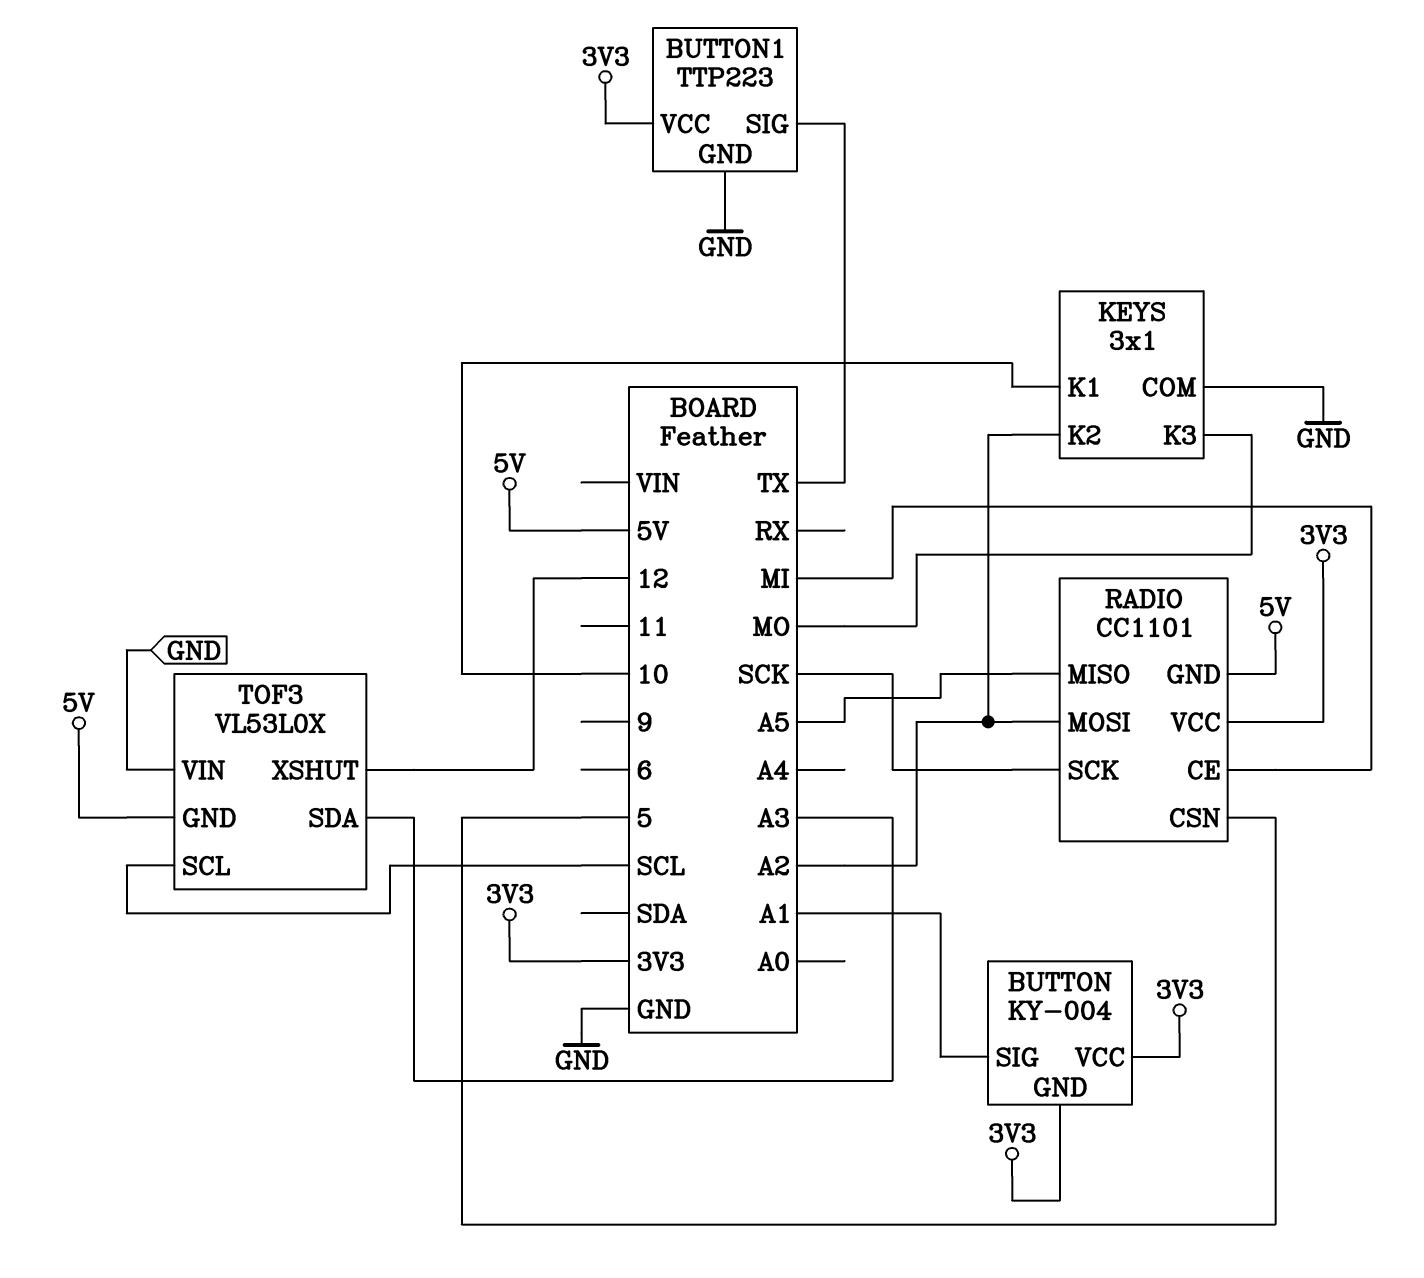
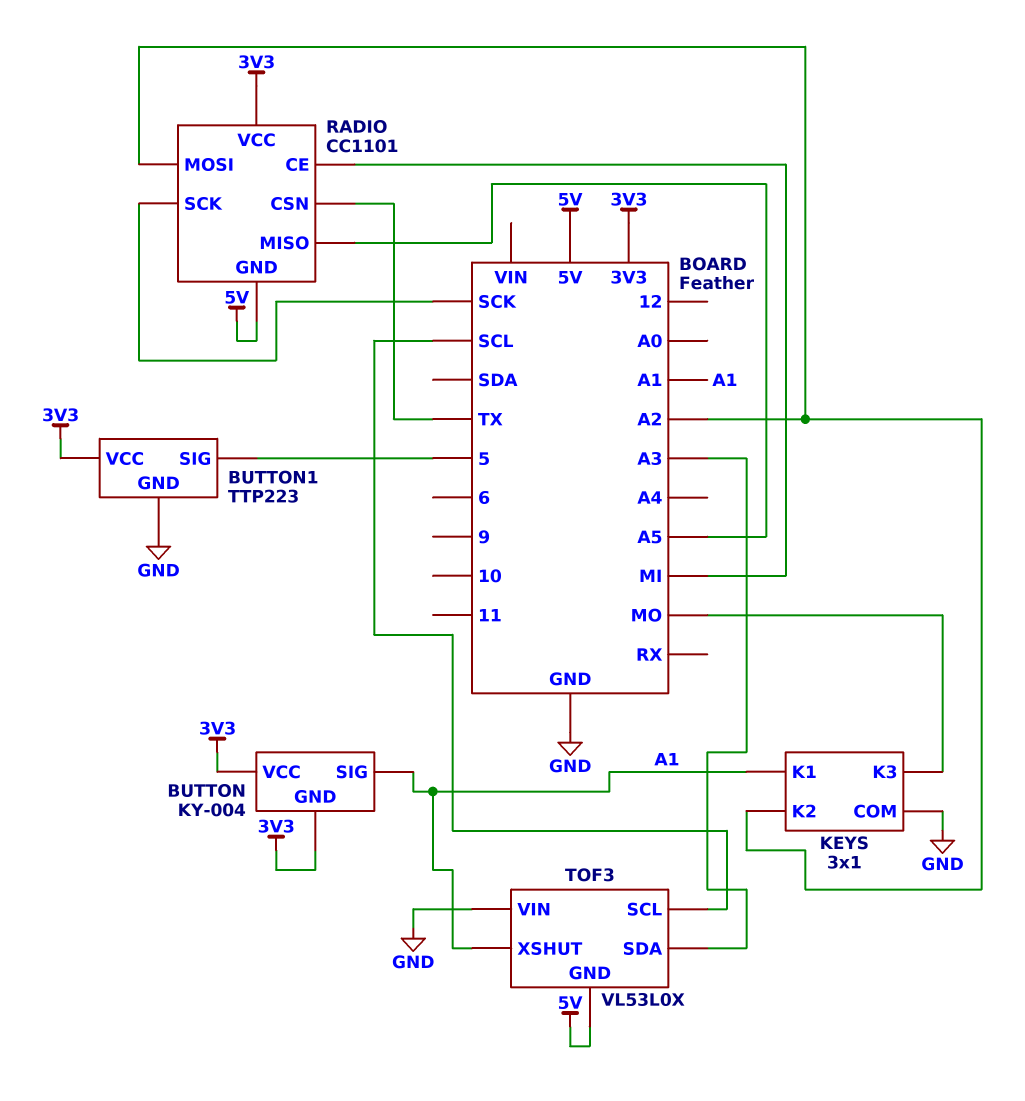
BUTTON1 pin SIG: TX -> 5
KEYS pin K1: 10 -> A1
RADIO pin CSN: 5 -> TX
TOF3 pin XSHUT: 12 -> A1

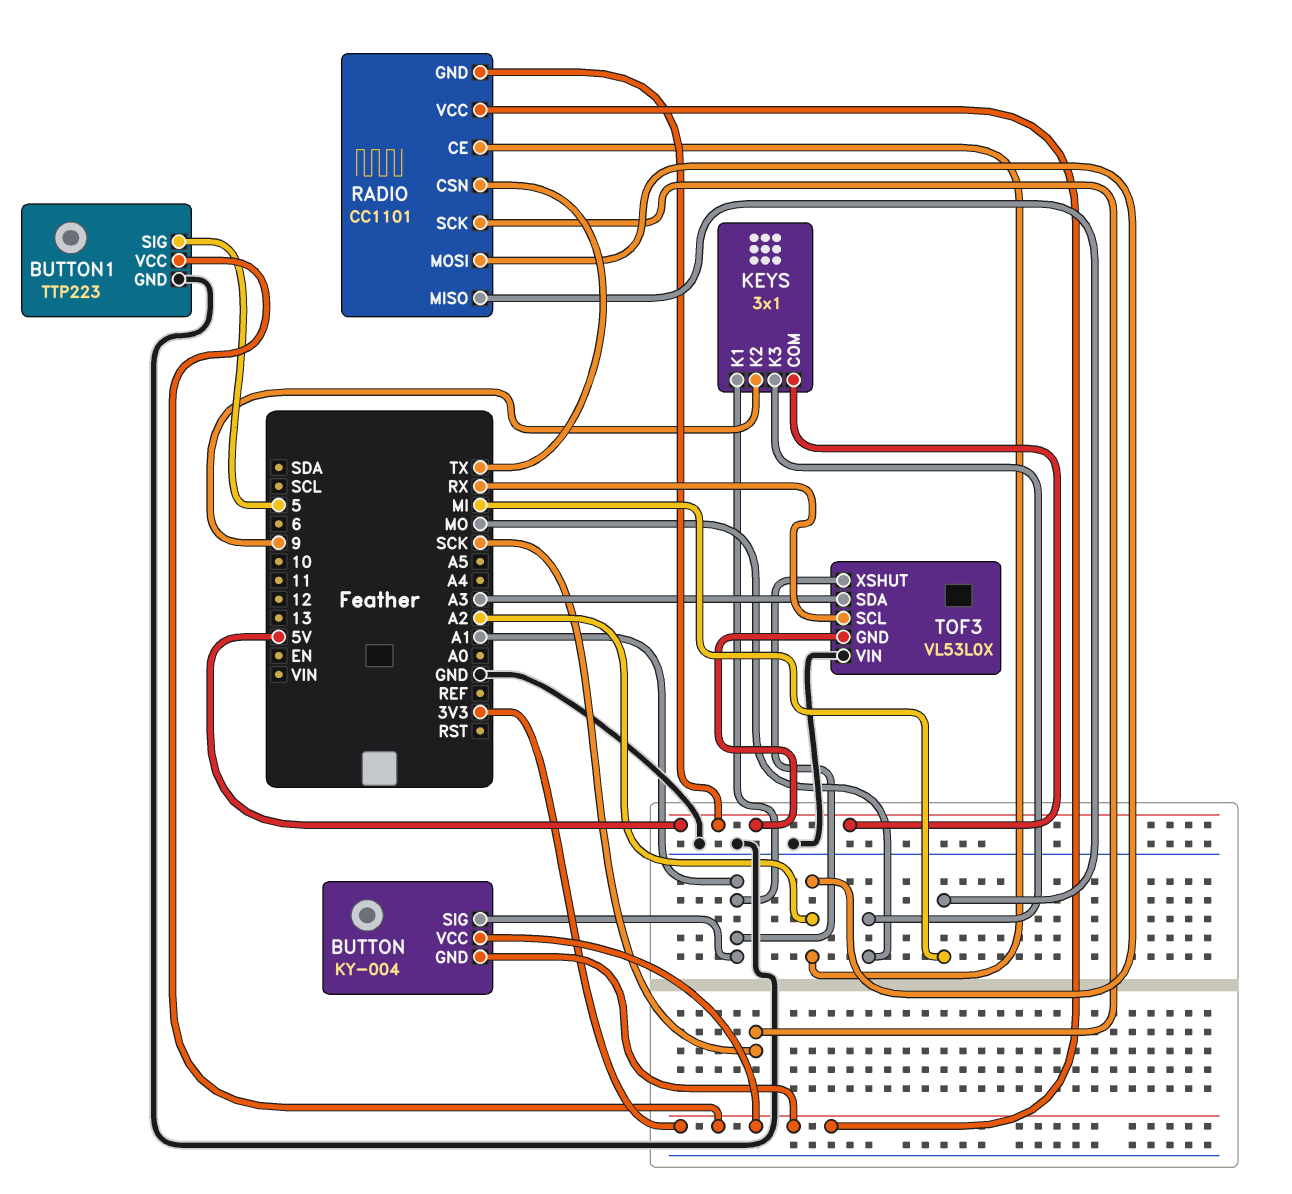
KEYS pin COM: GND -> 5V
KEYS pin K2: A2 -> 9
RADIO pin CE: MI -> A2
RADIO pin MISO: A5 -> MI
TOF3 pin SCL: SCL -> RX

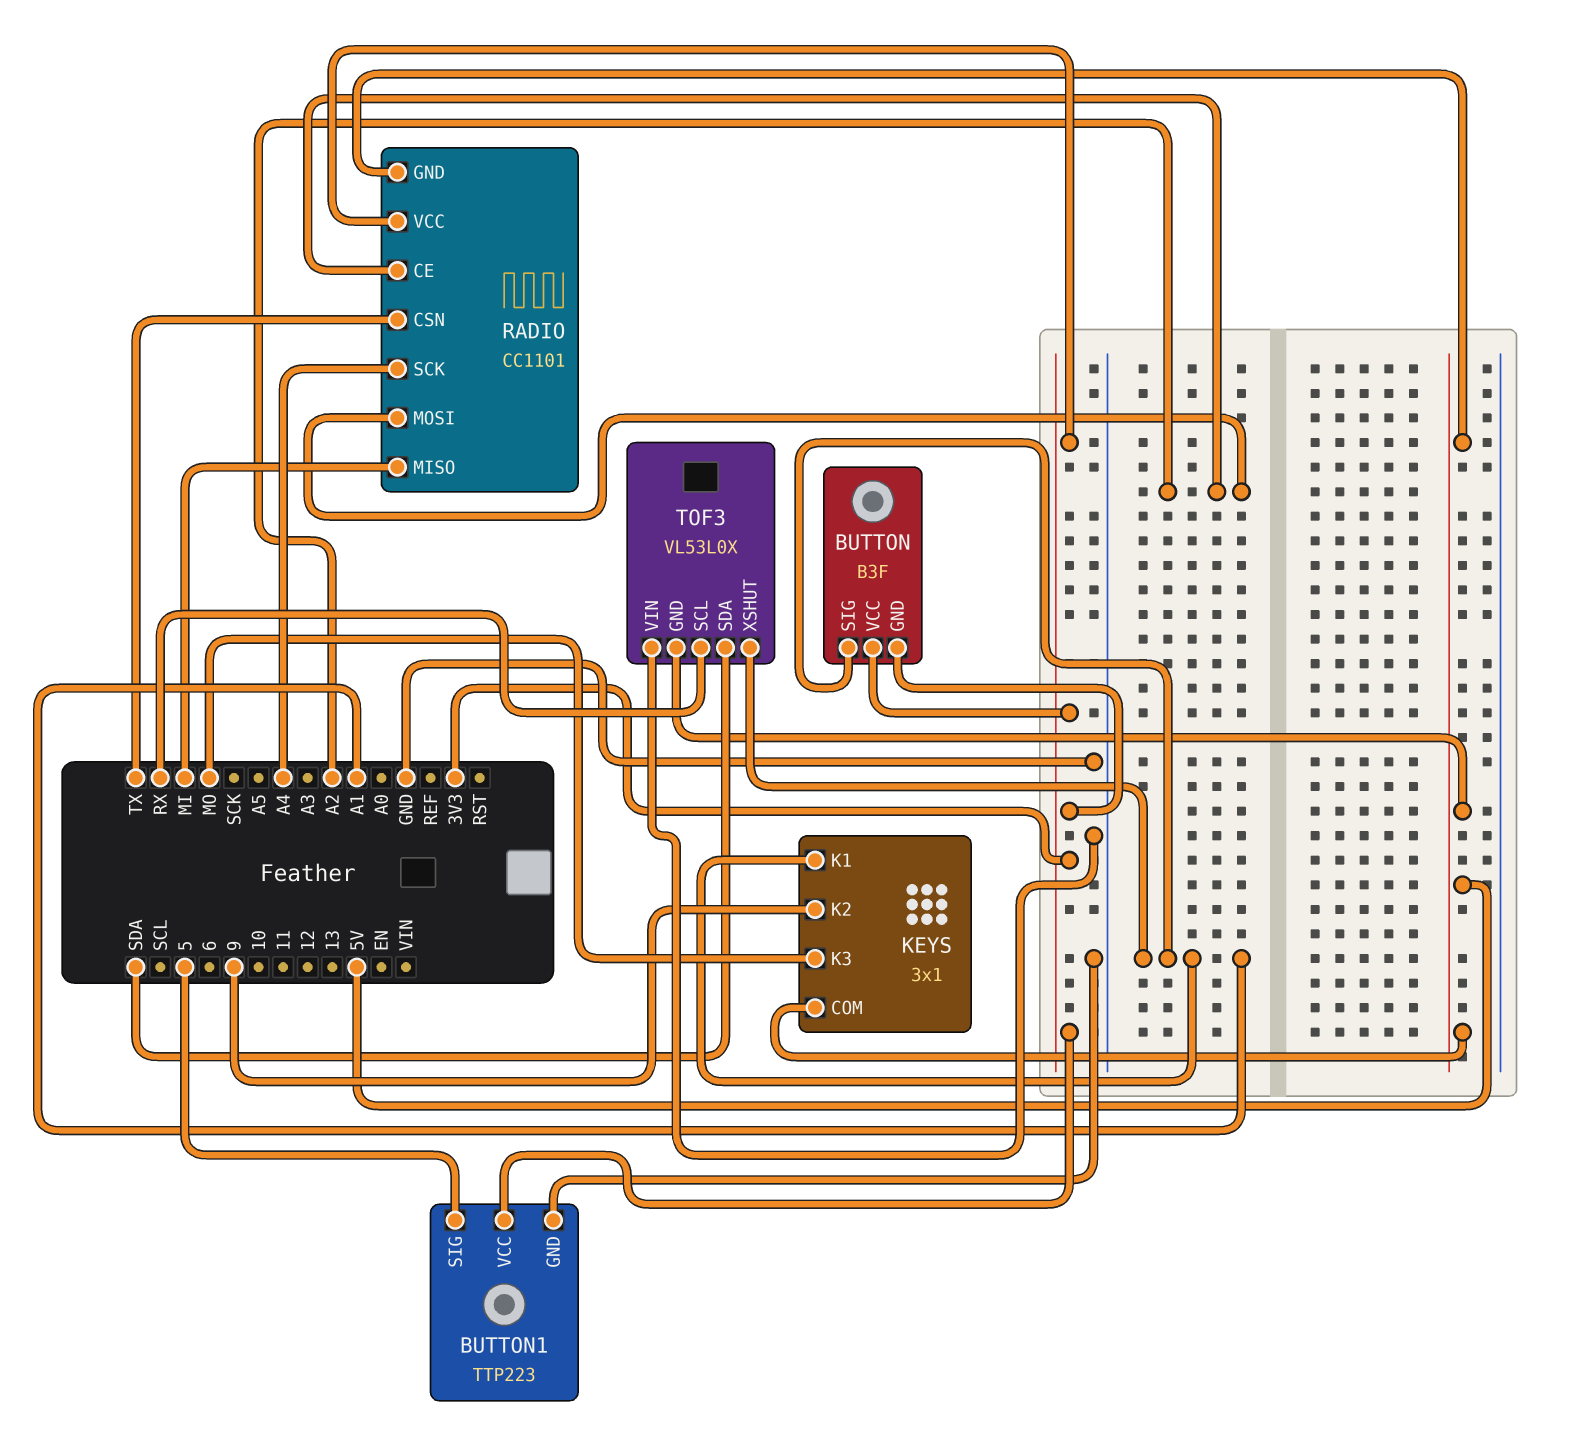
BUTTON: KY-004 -> B3F
RADIO pin SCK: SCK -> A4
TOF3 pin SDA: A3 -> SDA

